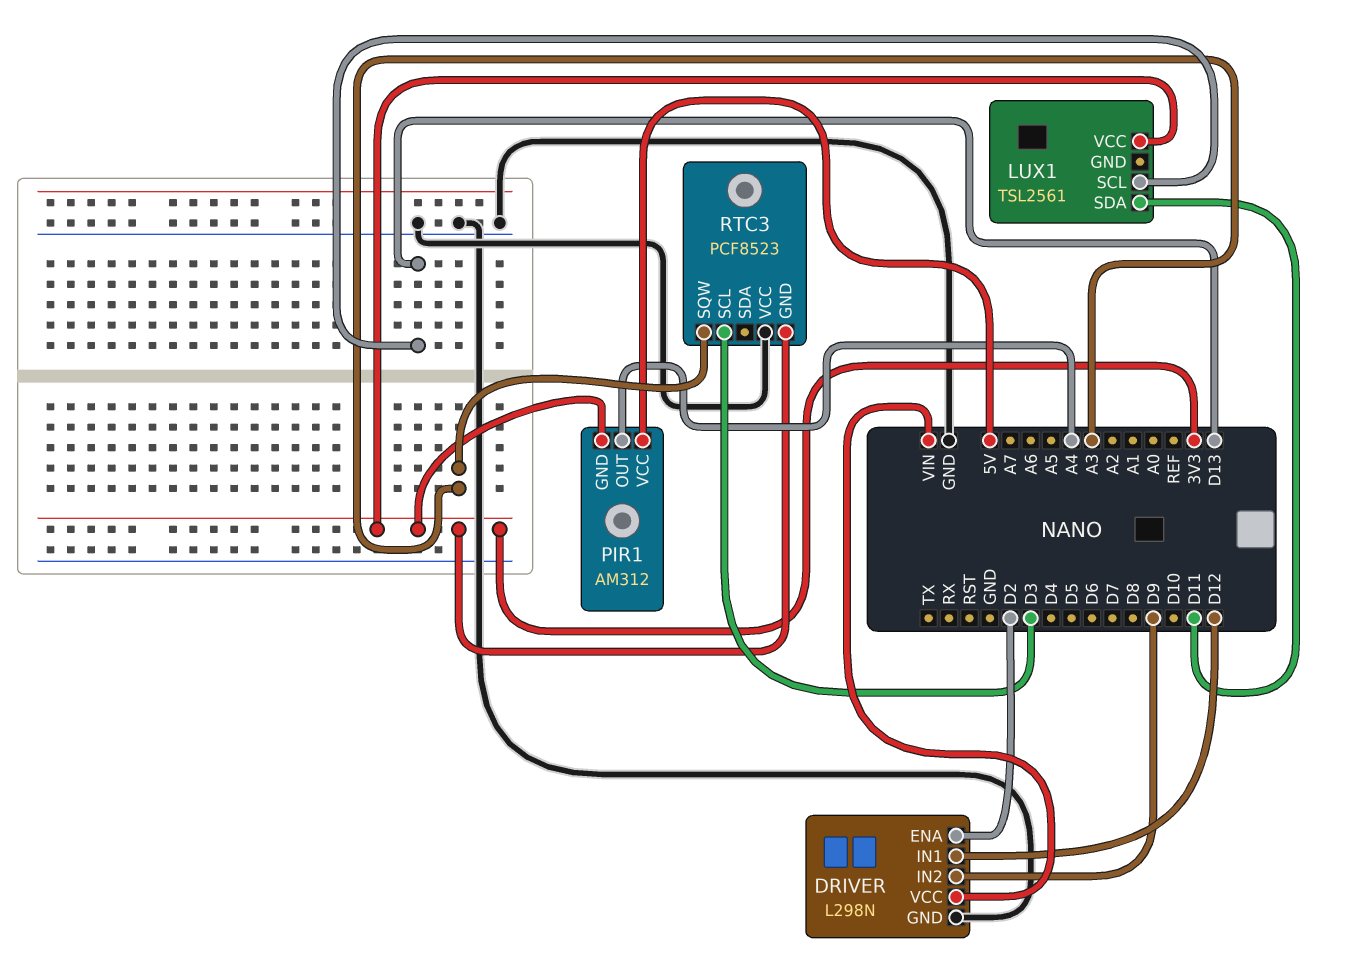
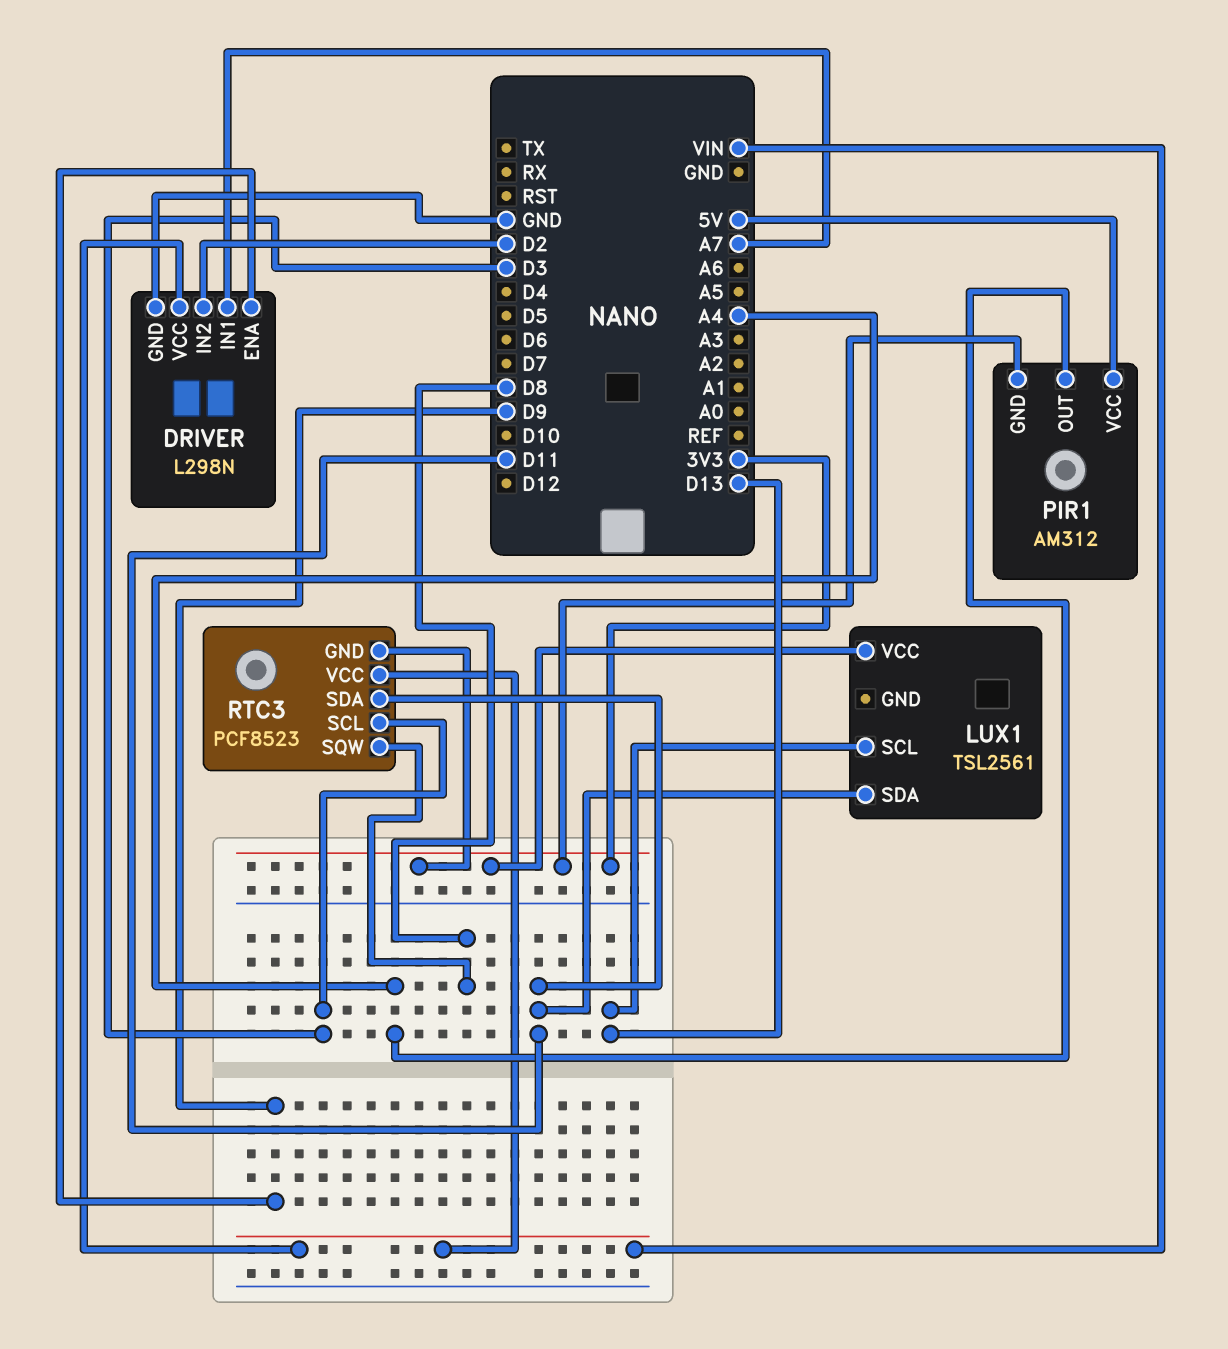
DRIVER pin ENA: D2 -> D9
DRIVER pin IN1: D12 -> A7
DRIVER pin IN2: D9 -> D2
RTC3 pin SDA: none -> D11
RTC3 pin SQW: A3 -> D8
RTC3 pin VCC: GND -> VIN

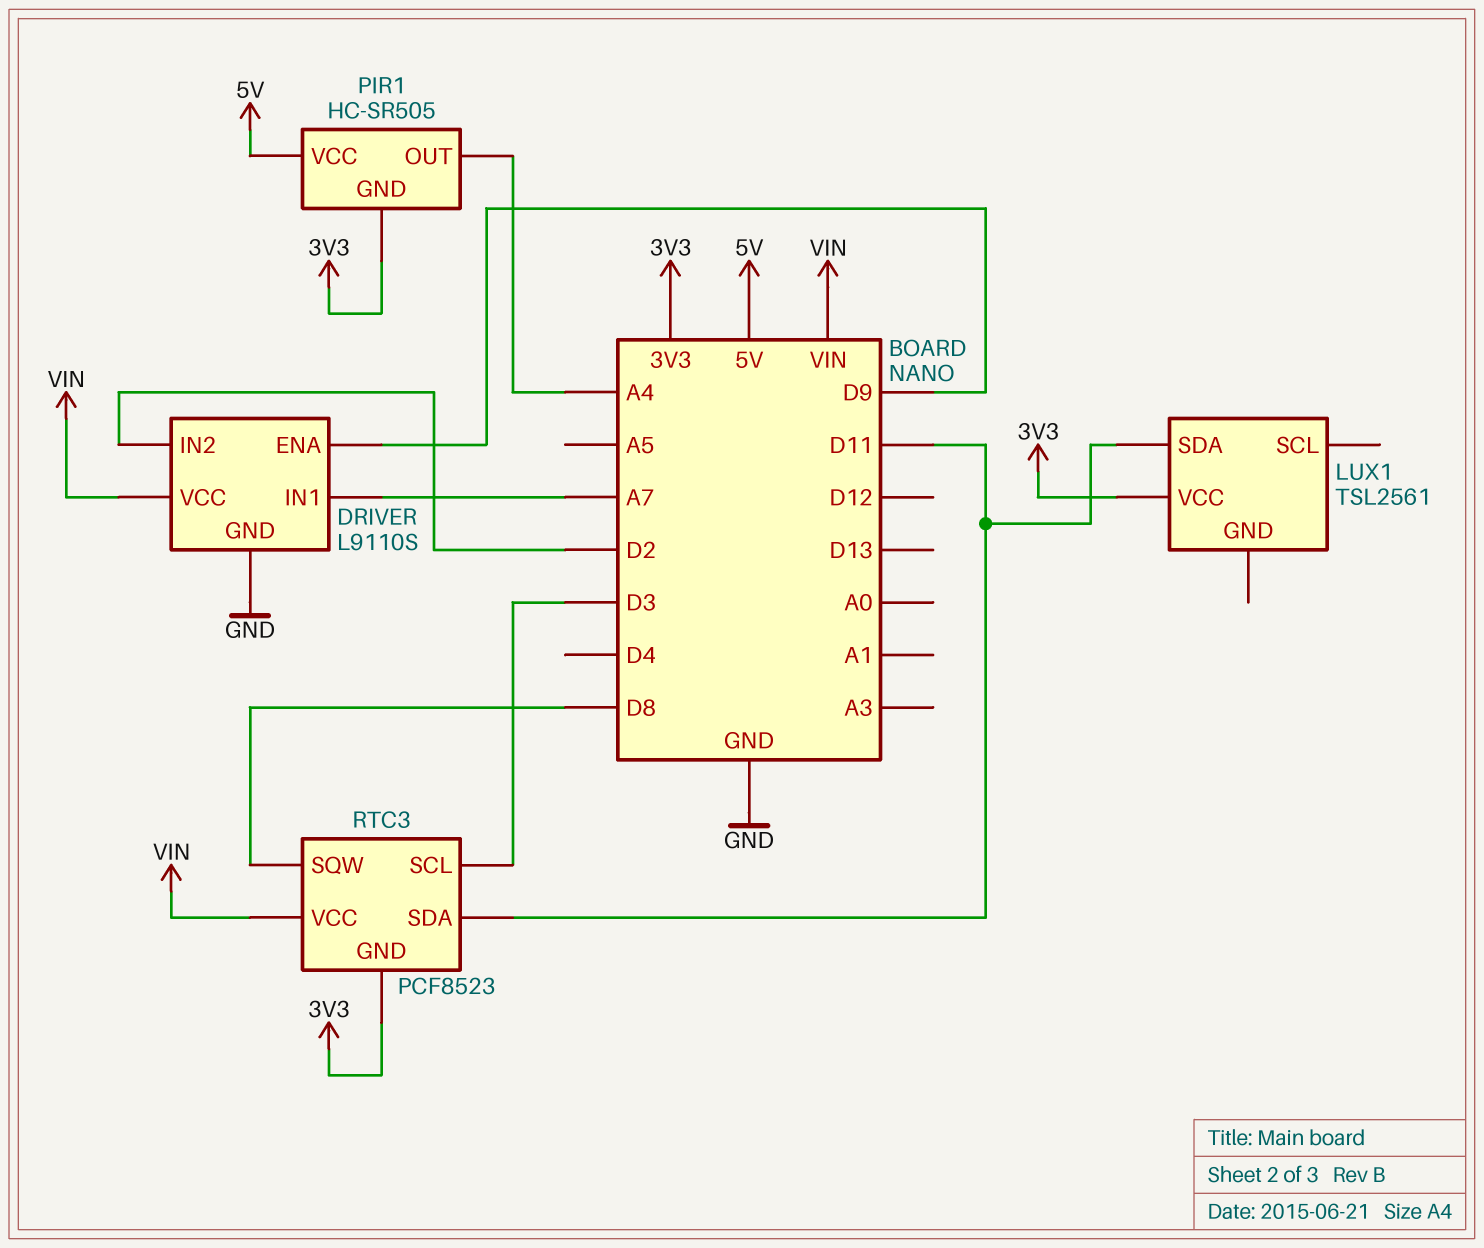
DRIVER: L298N -> L9110S
LUX1 pin SCL: D13 -> none
PIR1: AM312 -> HC-SR505

